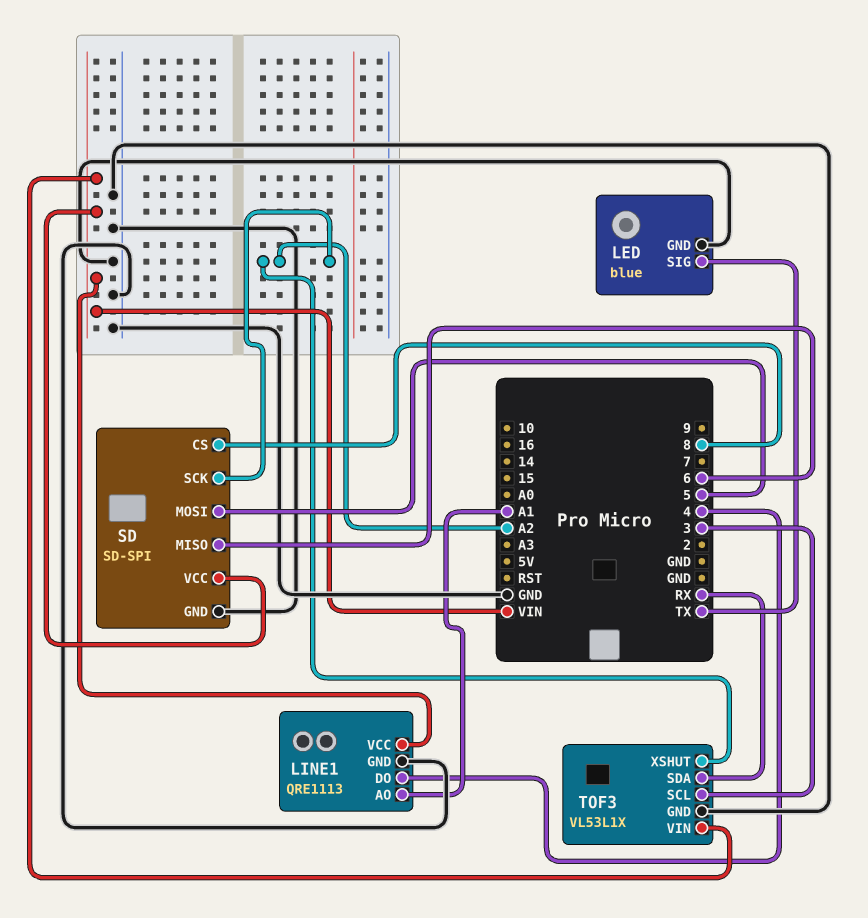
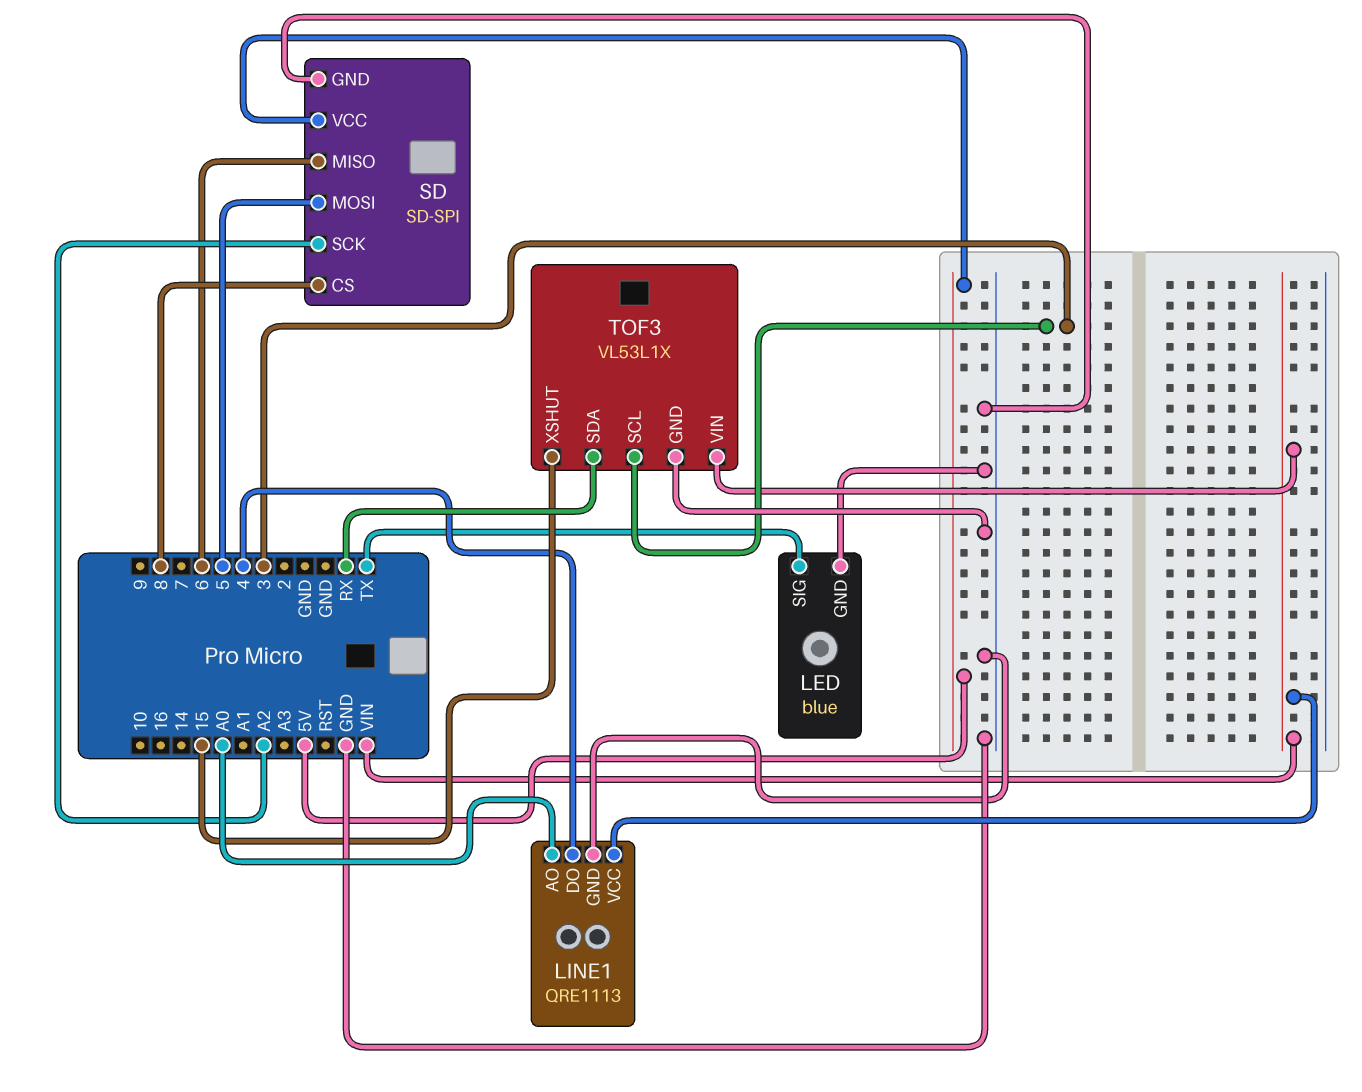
LINE1 pin AO: A1 -> A0
SD pin VCC: VIN -> 5V
TOF3 pin XSHUT: A2 -> 15

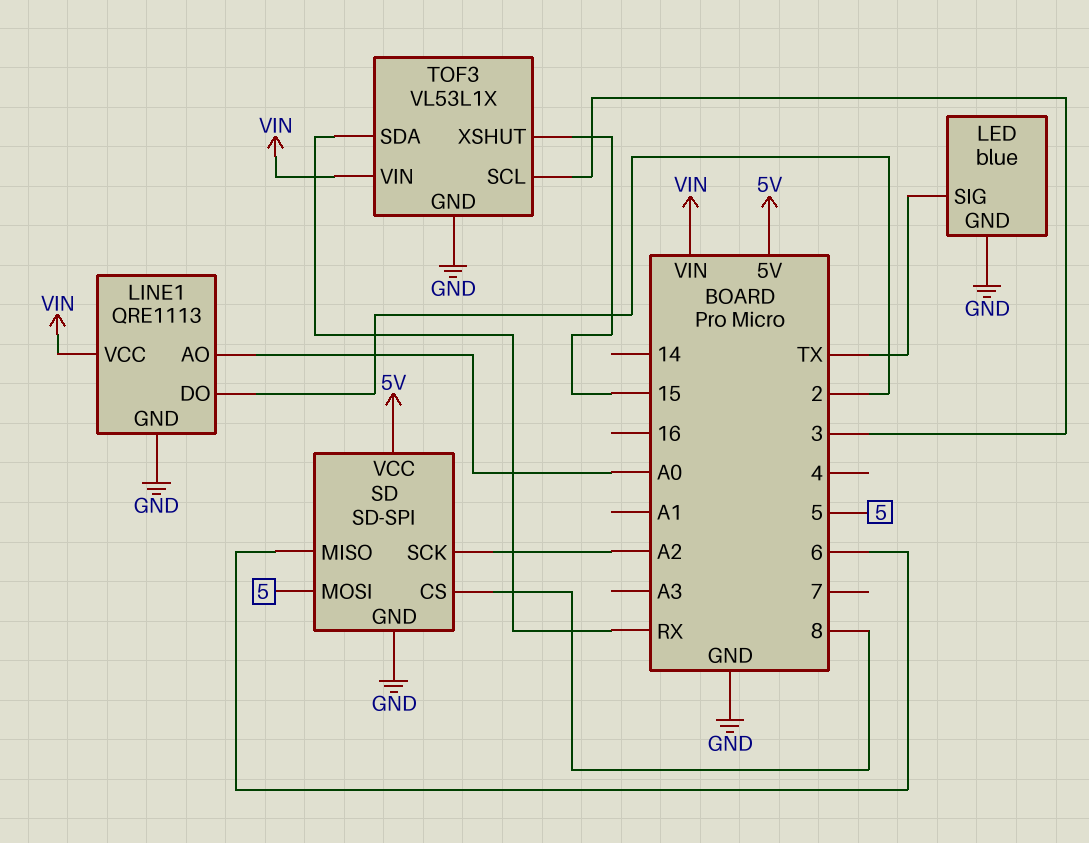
LINE1 pin DO: 4 -> 2

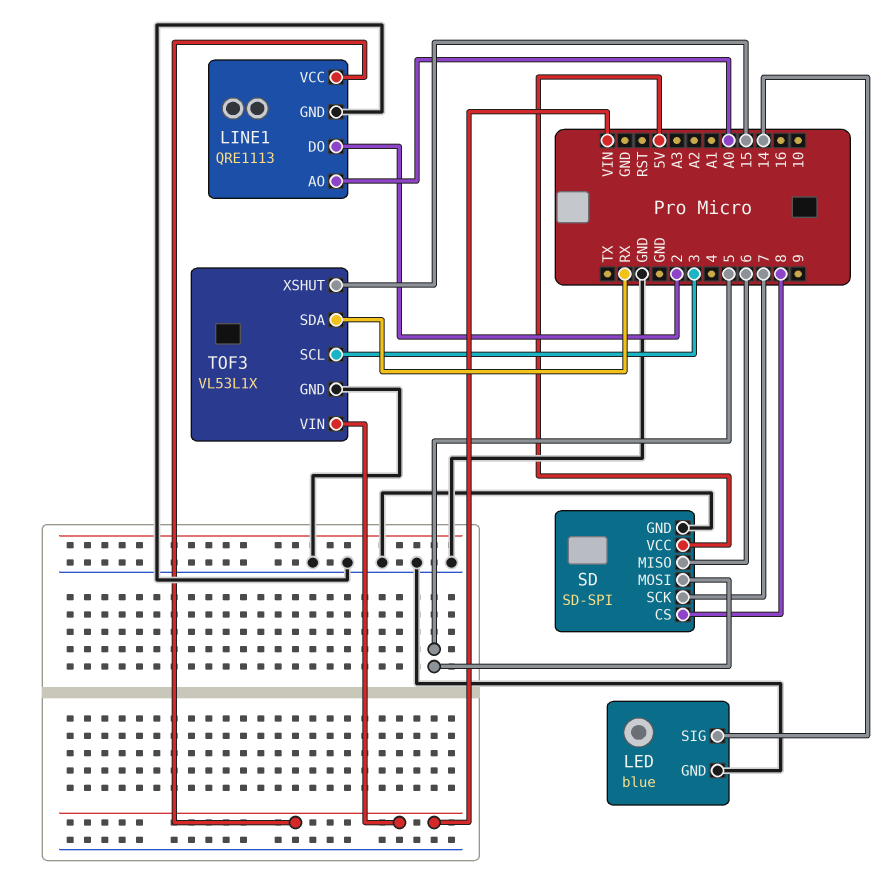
LED pin SIG: TX -> 14
SD pin SCK: A2 -> 7

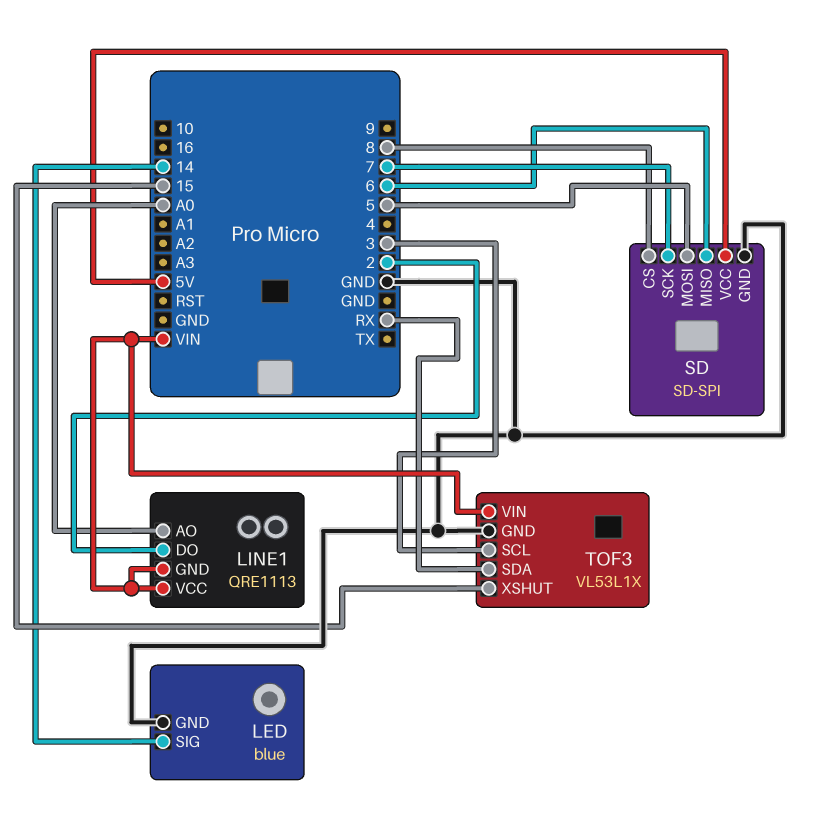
LINE1 pin GND: GND -> VIN

